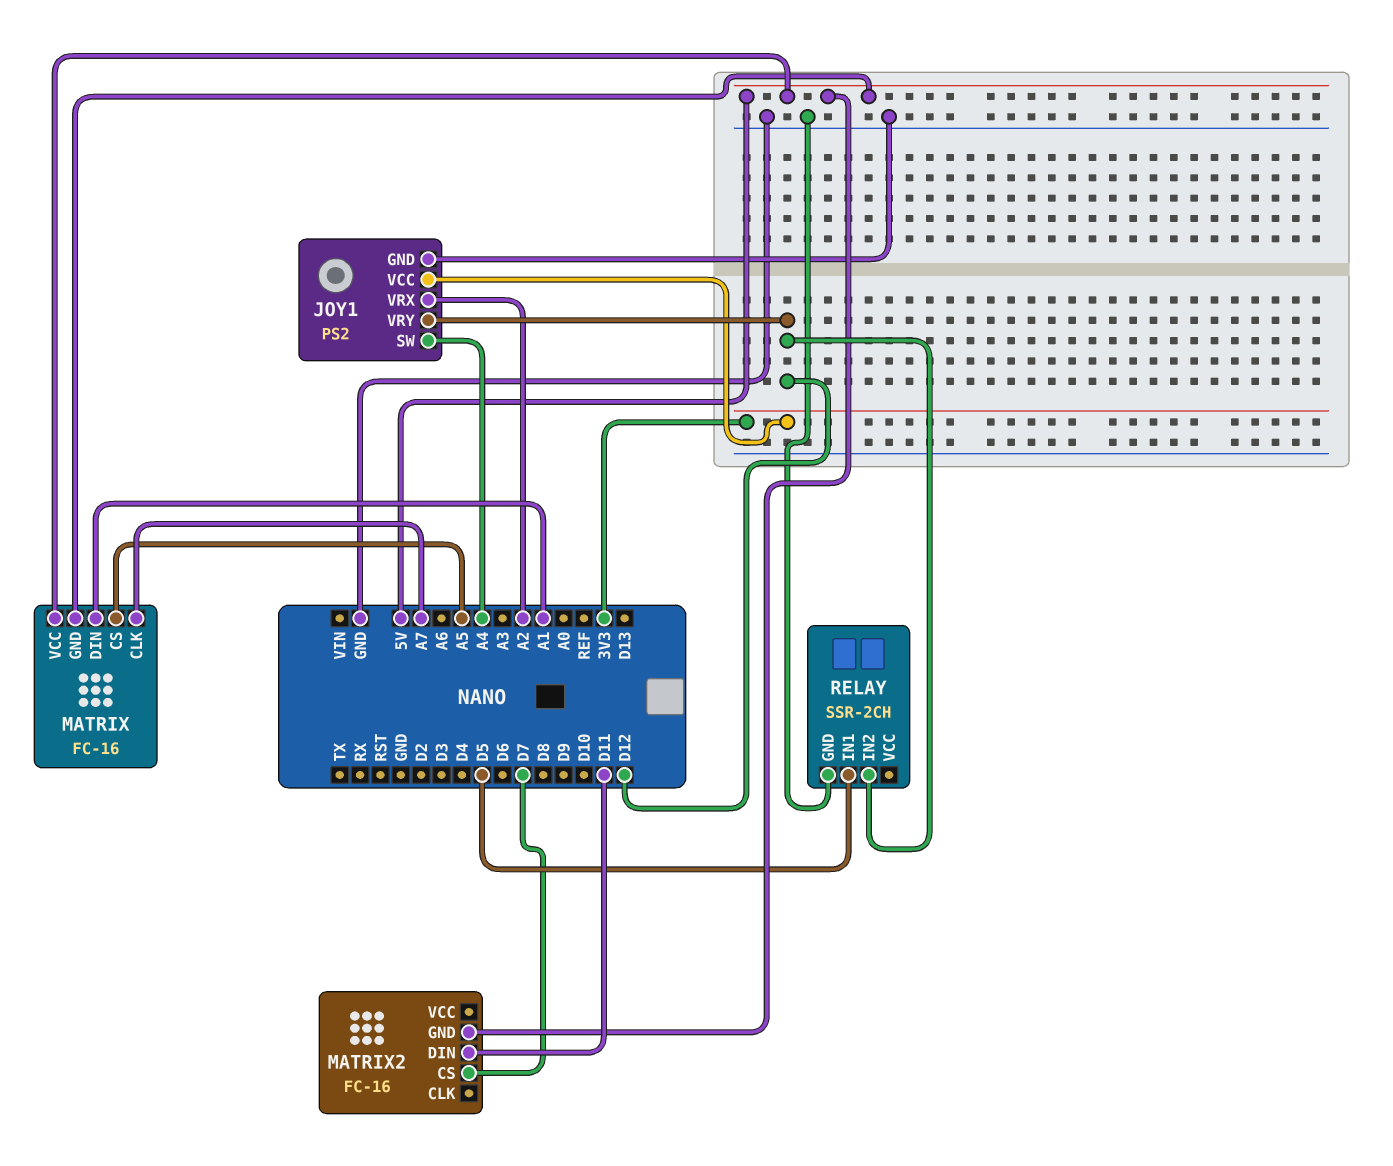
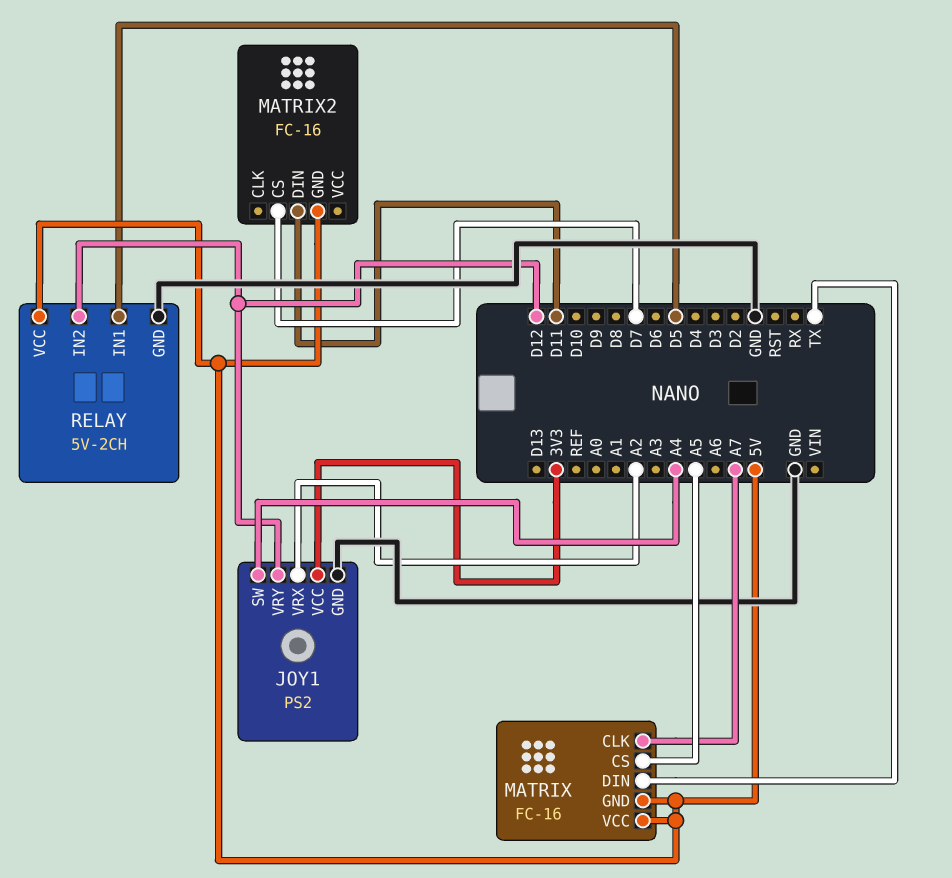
MATRIX pin DIN: A1 -> TX
RELAY: SSR-2CH -> 5V-2CH
RELAY pin VCC: none -> 5V

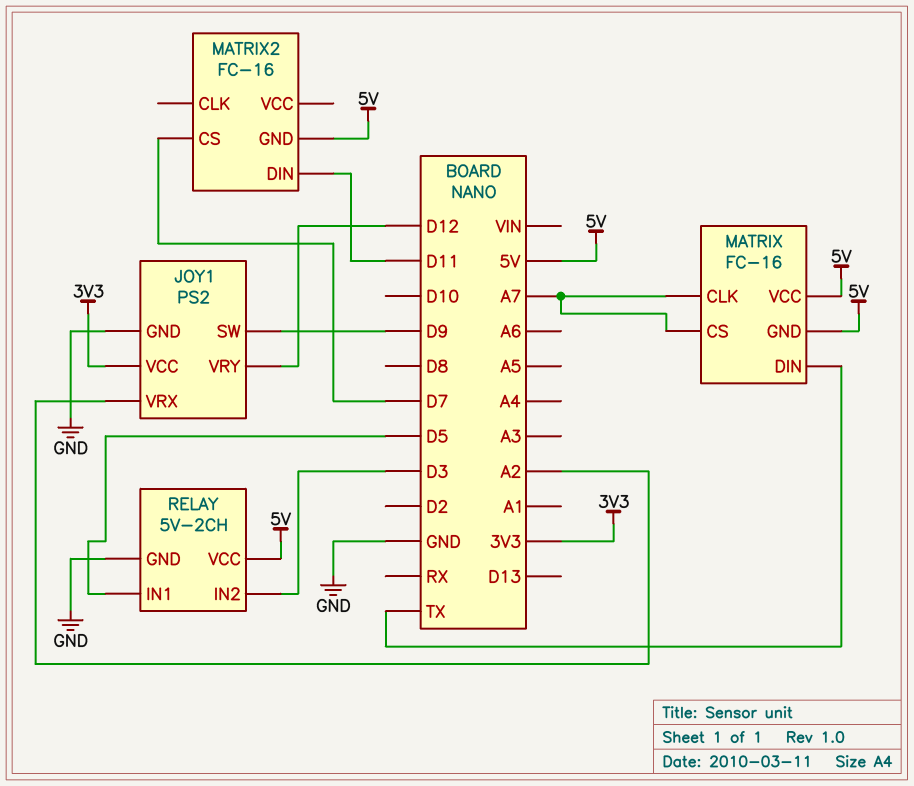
JOY1 pin SW: A4 -> D9
MATRIX pin CS: A5 -> A7
RELAY pin IN2: D12 -> D3

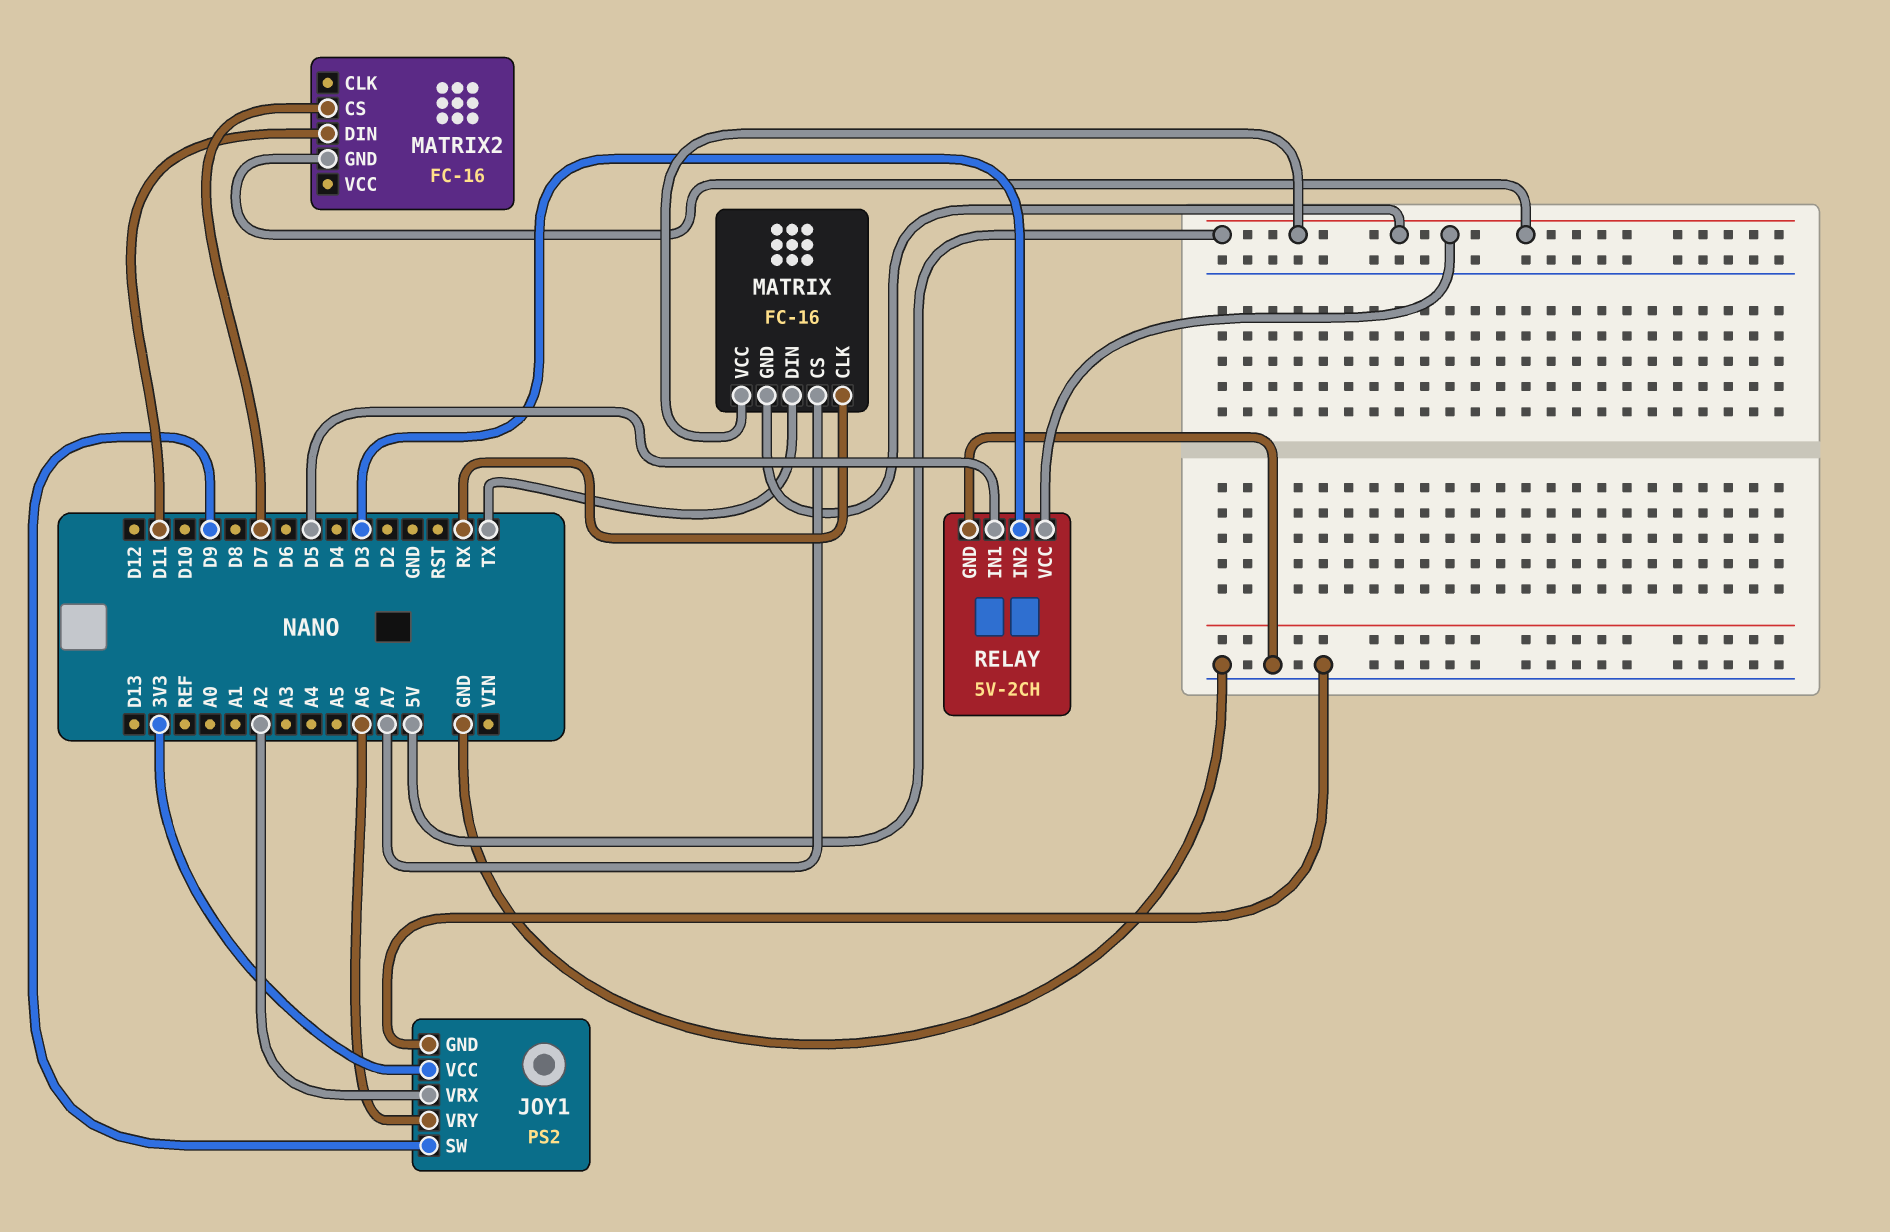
JOY1 pin VRY: D12 -> A6
MATRIX pin CLK: A7 -> RX

